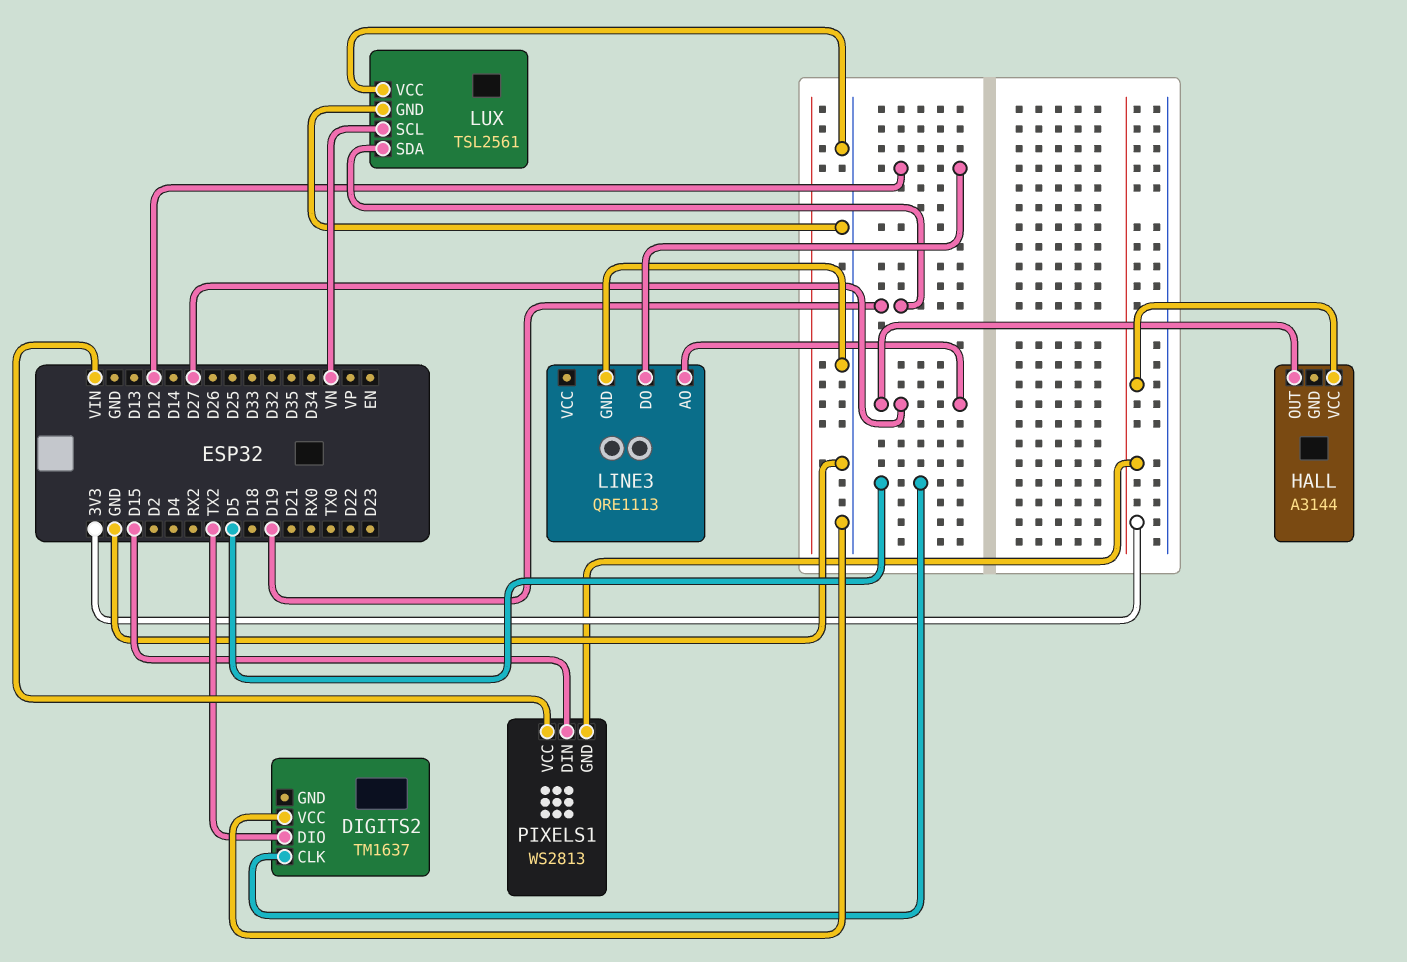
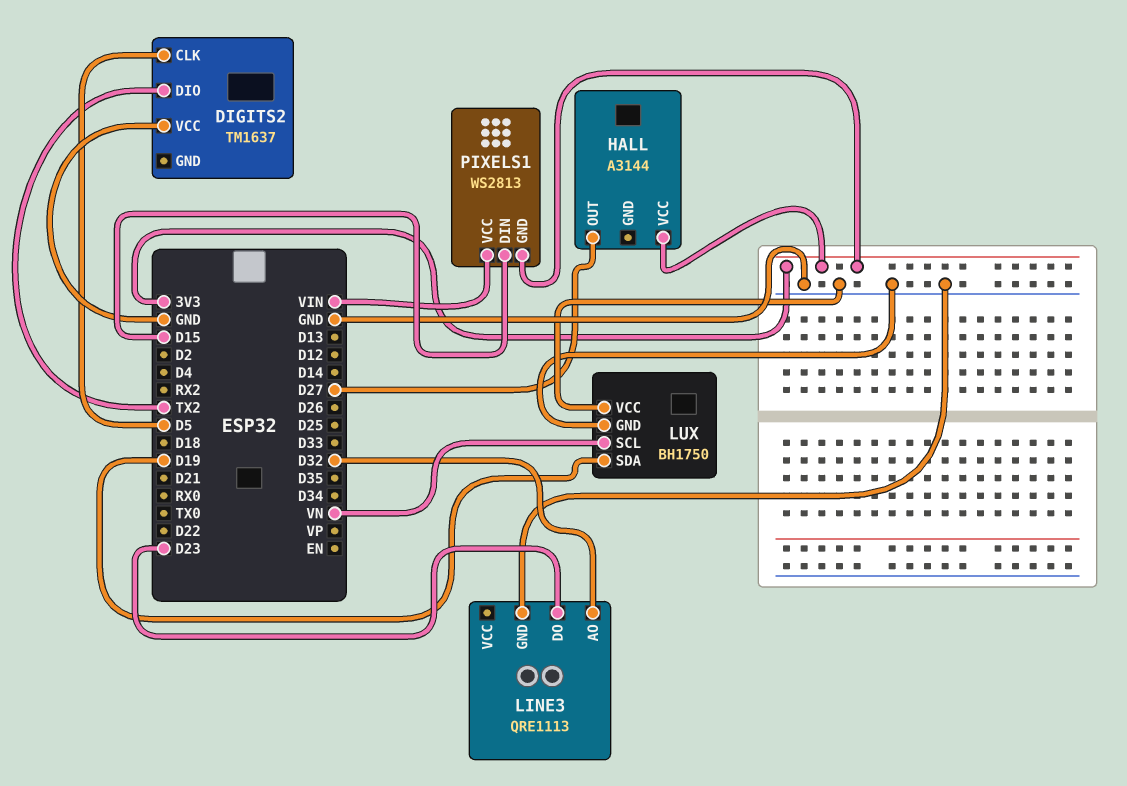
LINE3 pin AO: D27 -> D32
LINE3 pin DO: D12 -> D23
LUX: TSL2561 -> BH1750

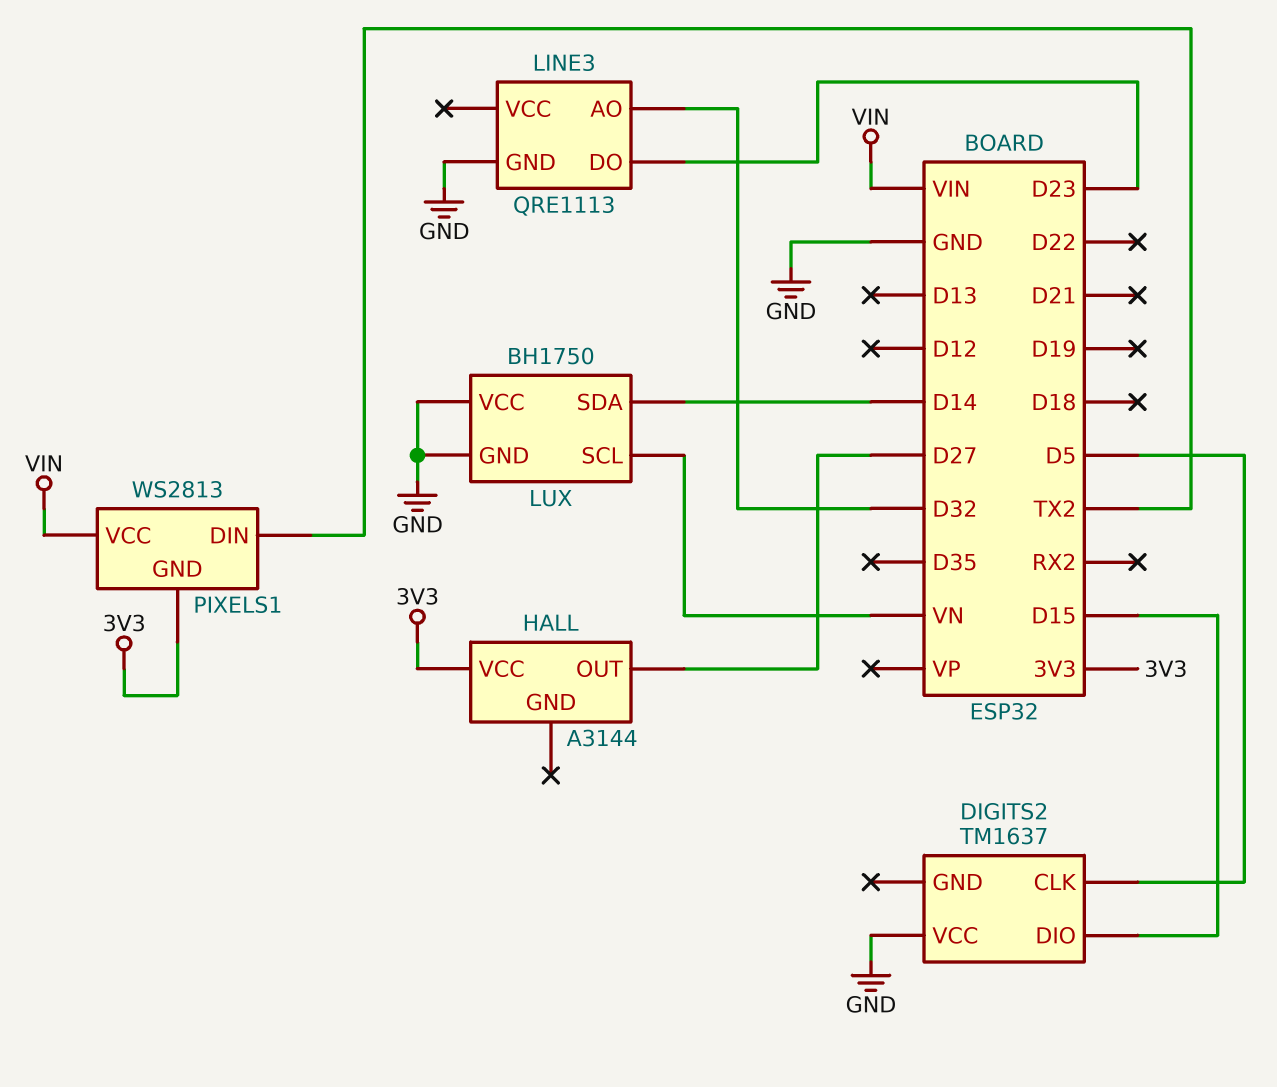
DIGITS2 pin DIO: TX2 -> D15
LUX pin SDA: D19 -> D14
PIXELS1 pin DIN: D15 -> TX2

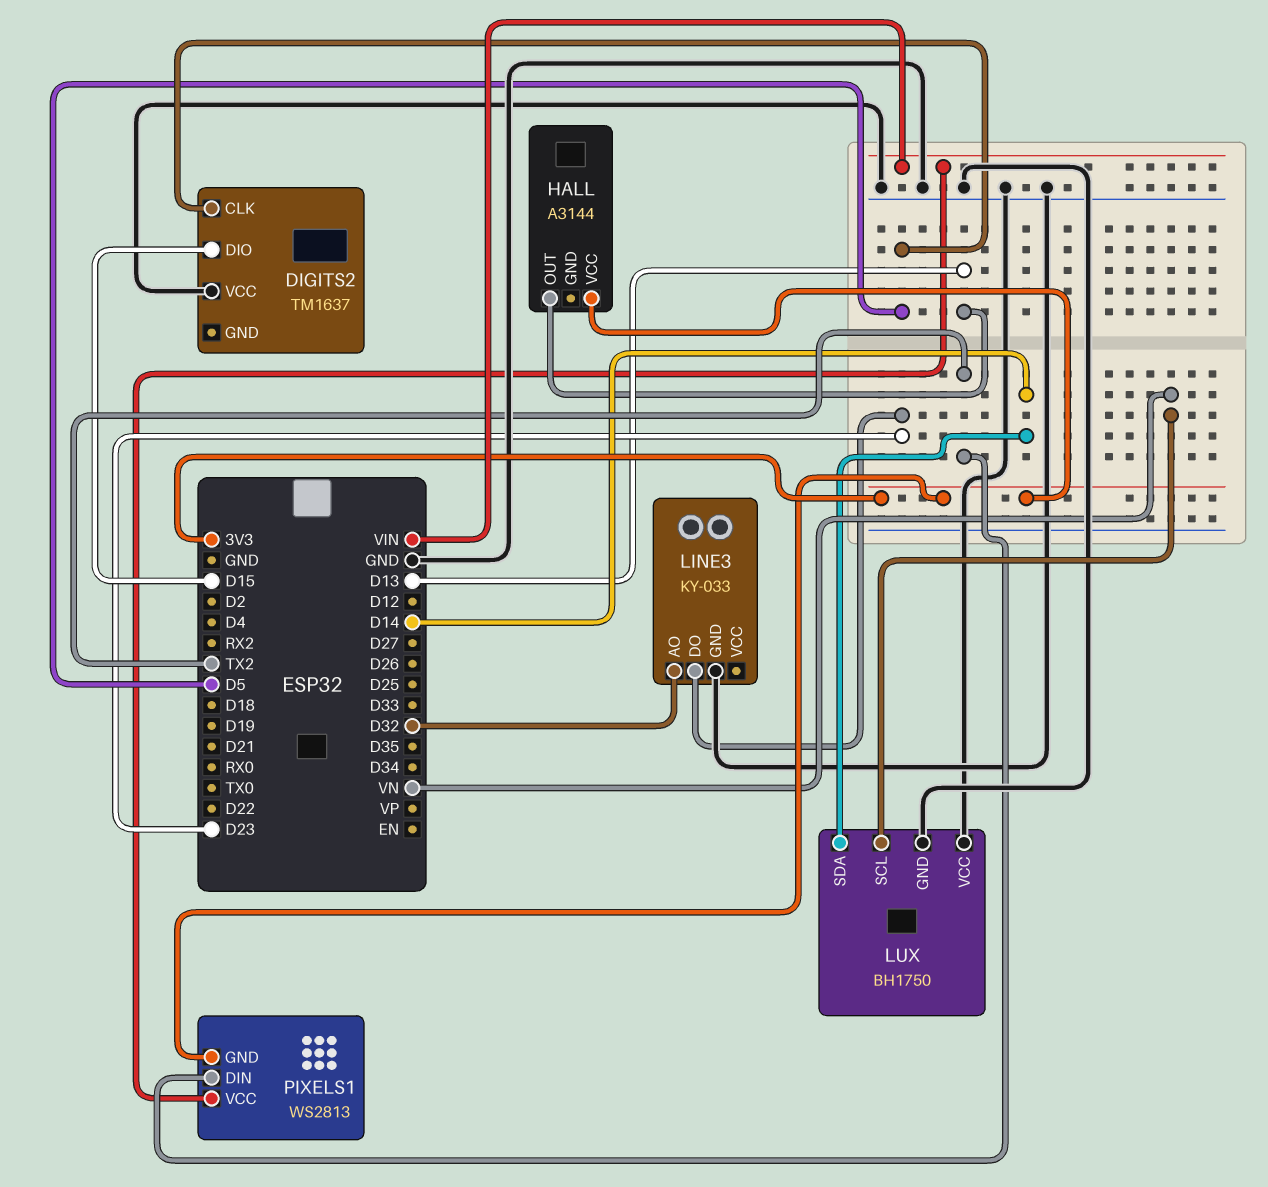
HALL pin OUT: D27 -> D13
LINE3: QRE1113 -> KY-033

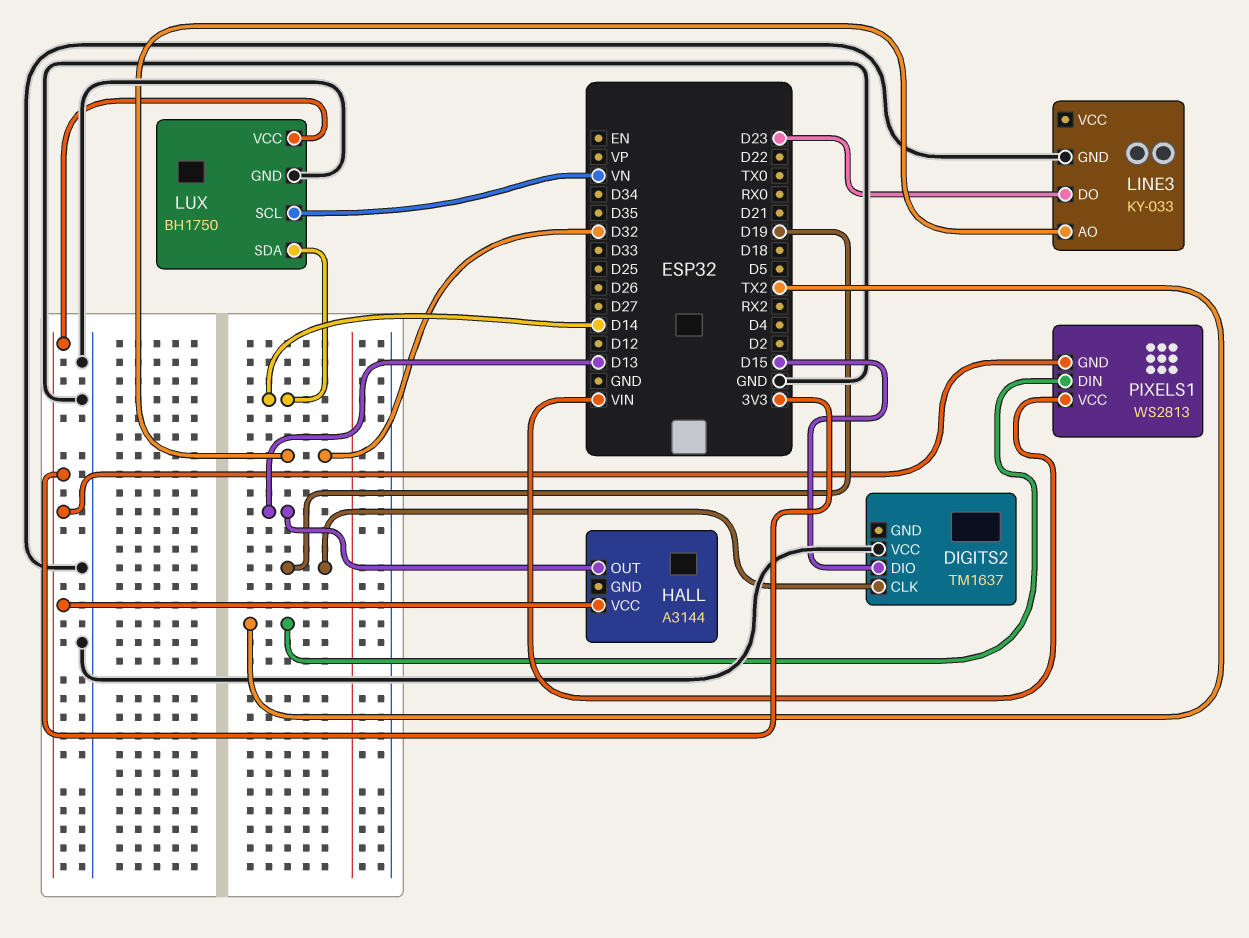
DIGITS2 pin CLK: D5 -> D19
LUX pin VCC: GND -> 3V3

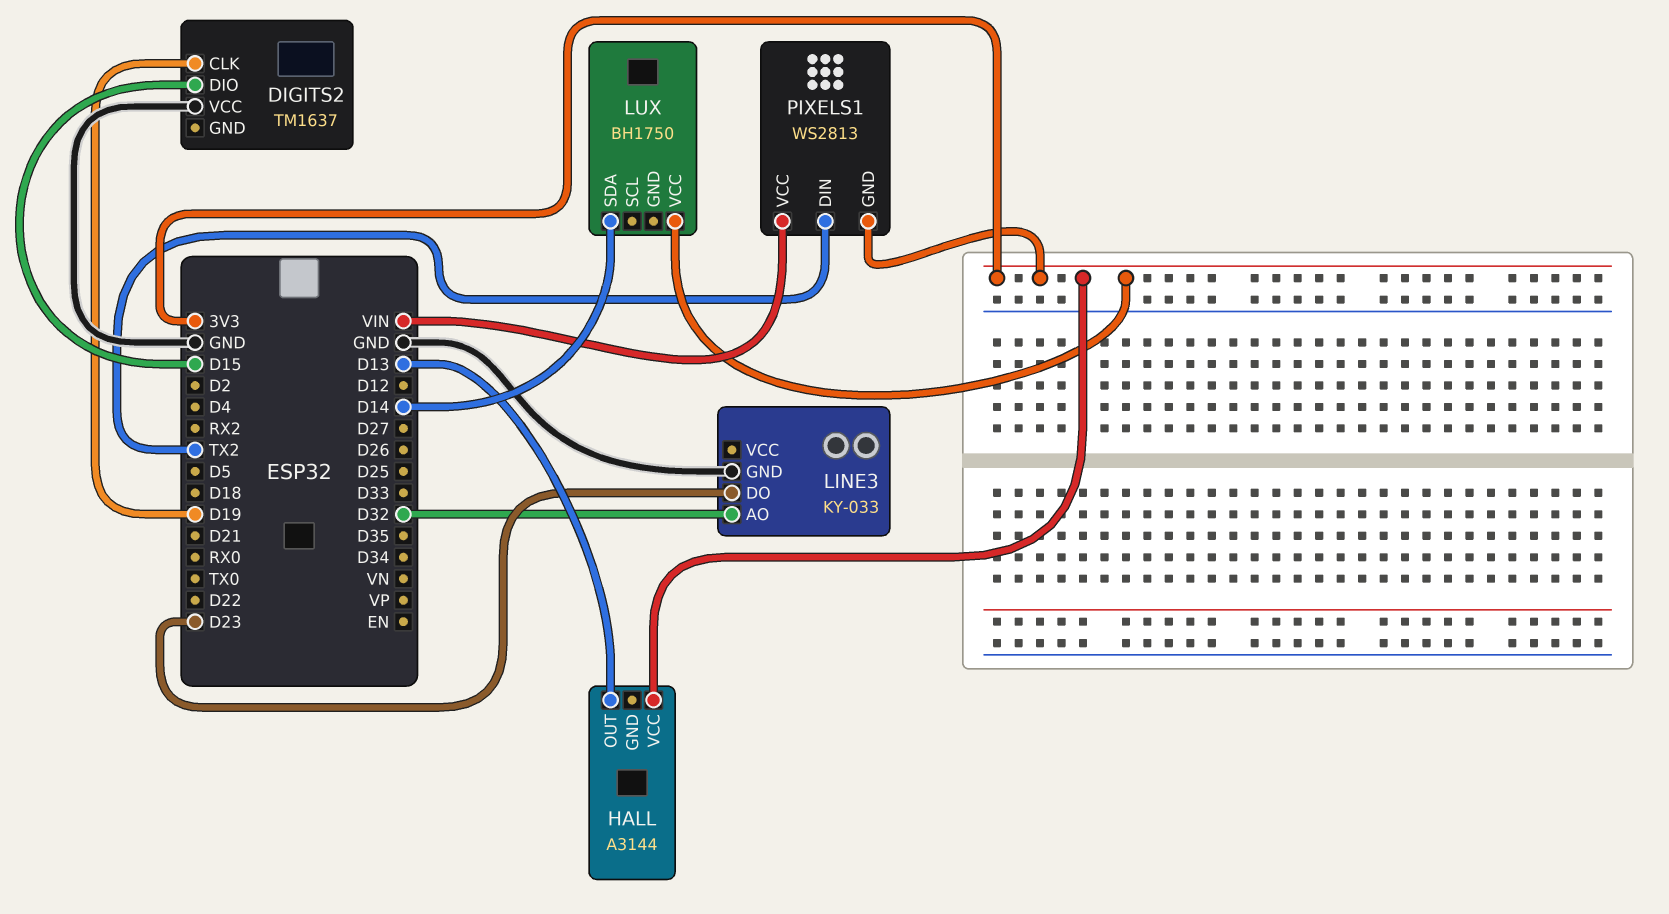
LUX pin GND: GND -> none
LUX pin SCL: VN -> none

